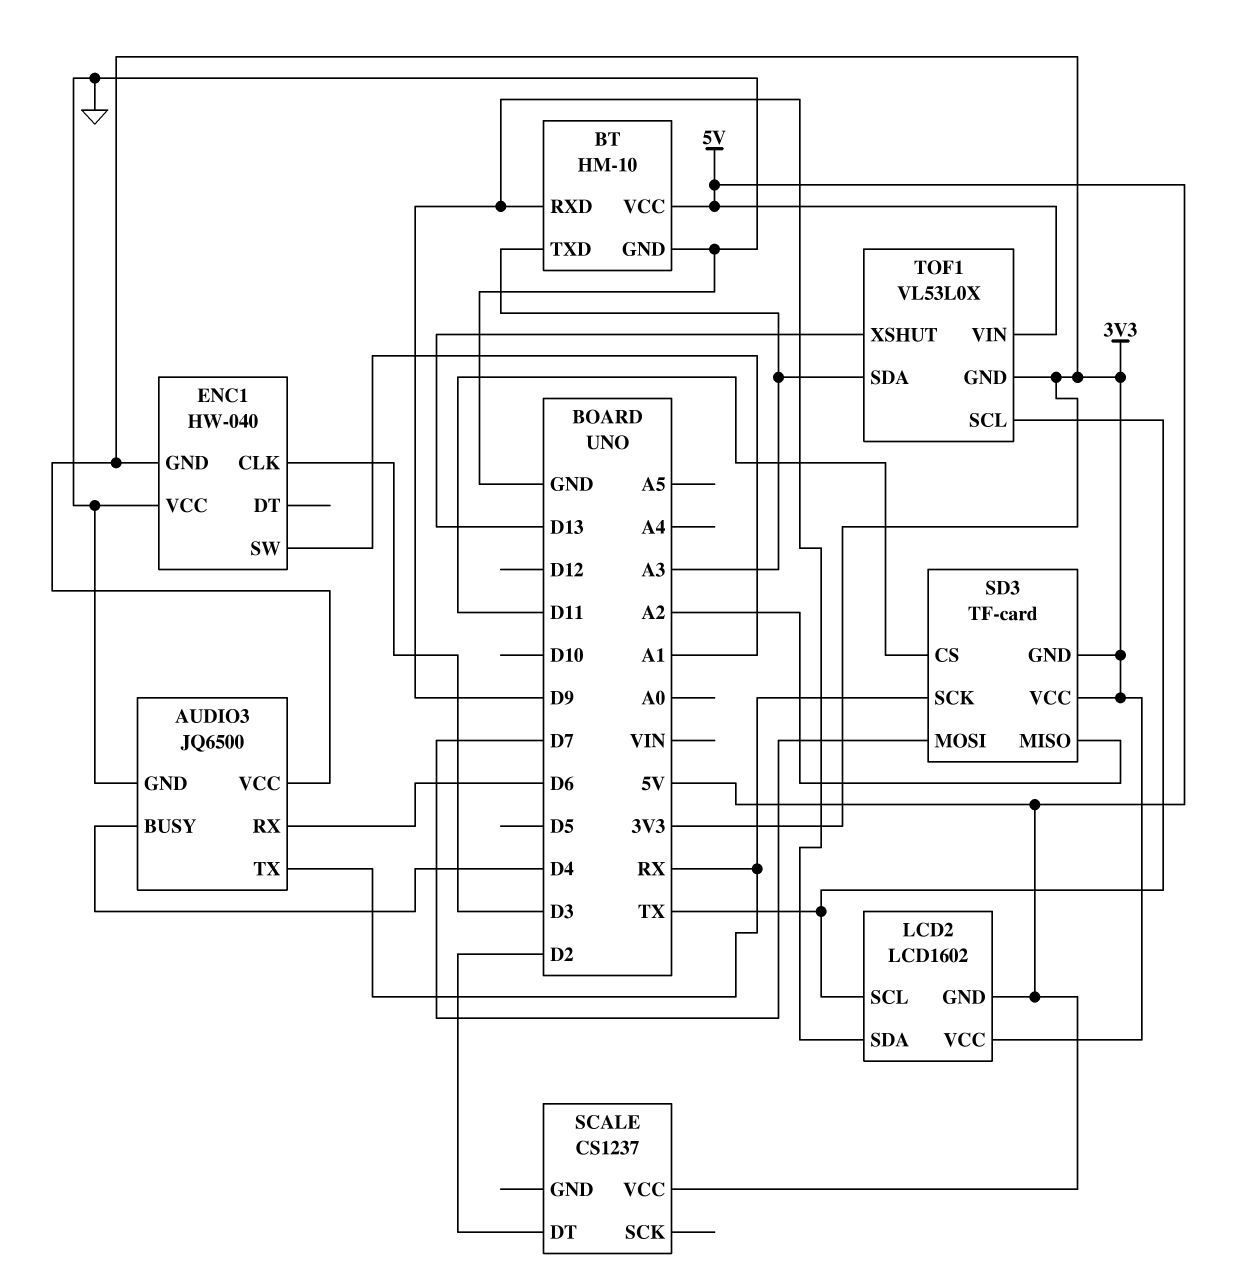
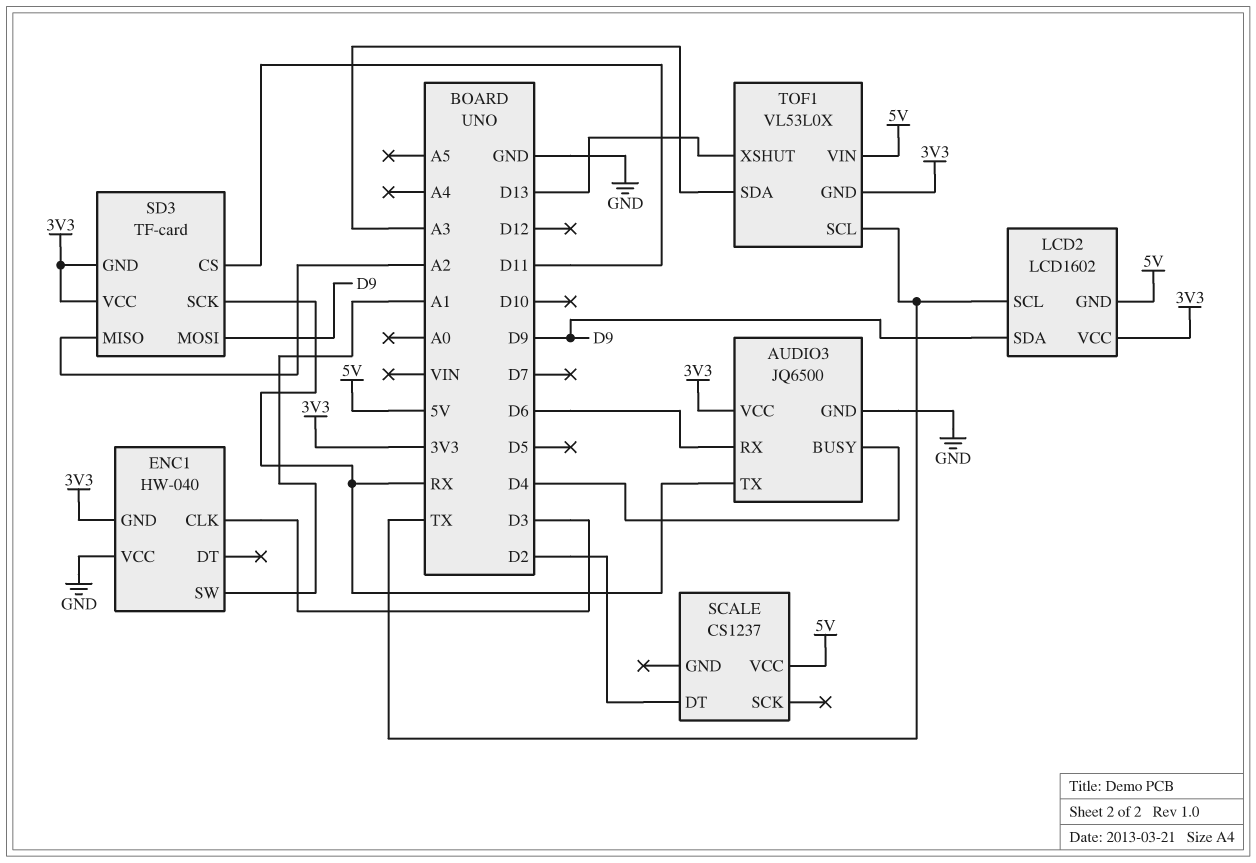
BT: HM-10 -> none
BT pin GND: GND -> none
BT pin RXD: D9 -> none
BT pin TXD: A3 -> none
BT pin VCC: 5V -> none
SD3 pin MOSI: D7 -> D9

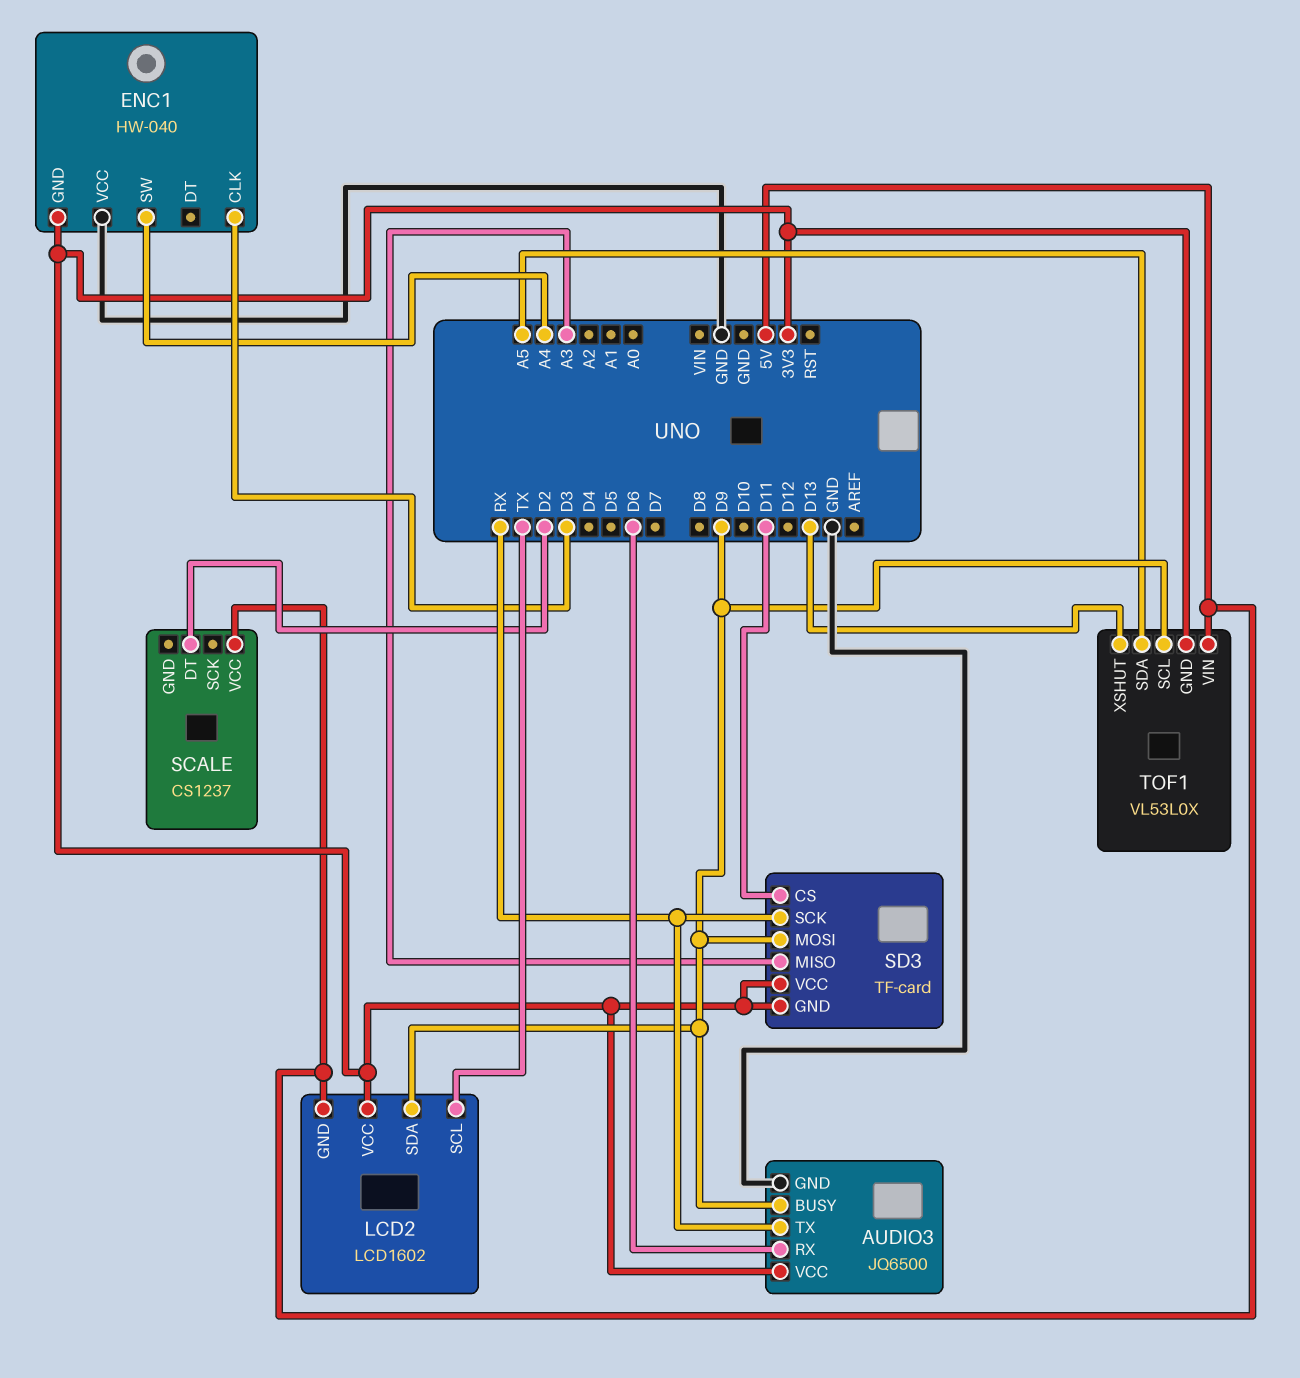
AUDIO3 pin BUSY: D4 -> D9
ENC1 pin SW: A1 -> A4
SD3 pin MISO: A2 -> A3
TOF1 pin SCL: TX -> D9
TOF1 pin SDA: A3 -> A5

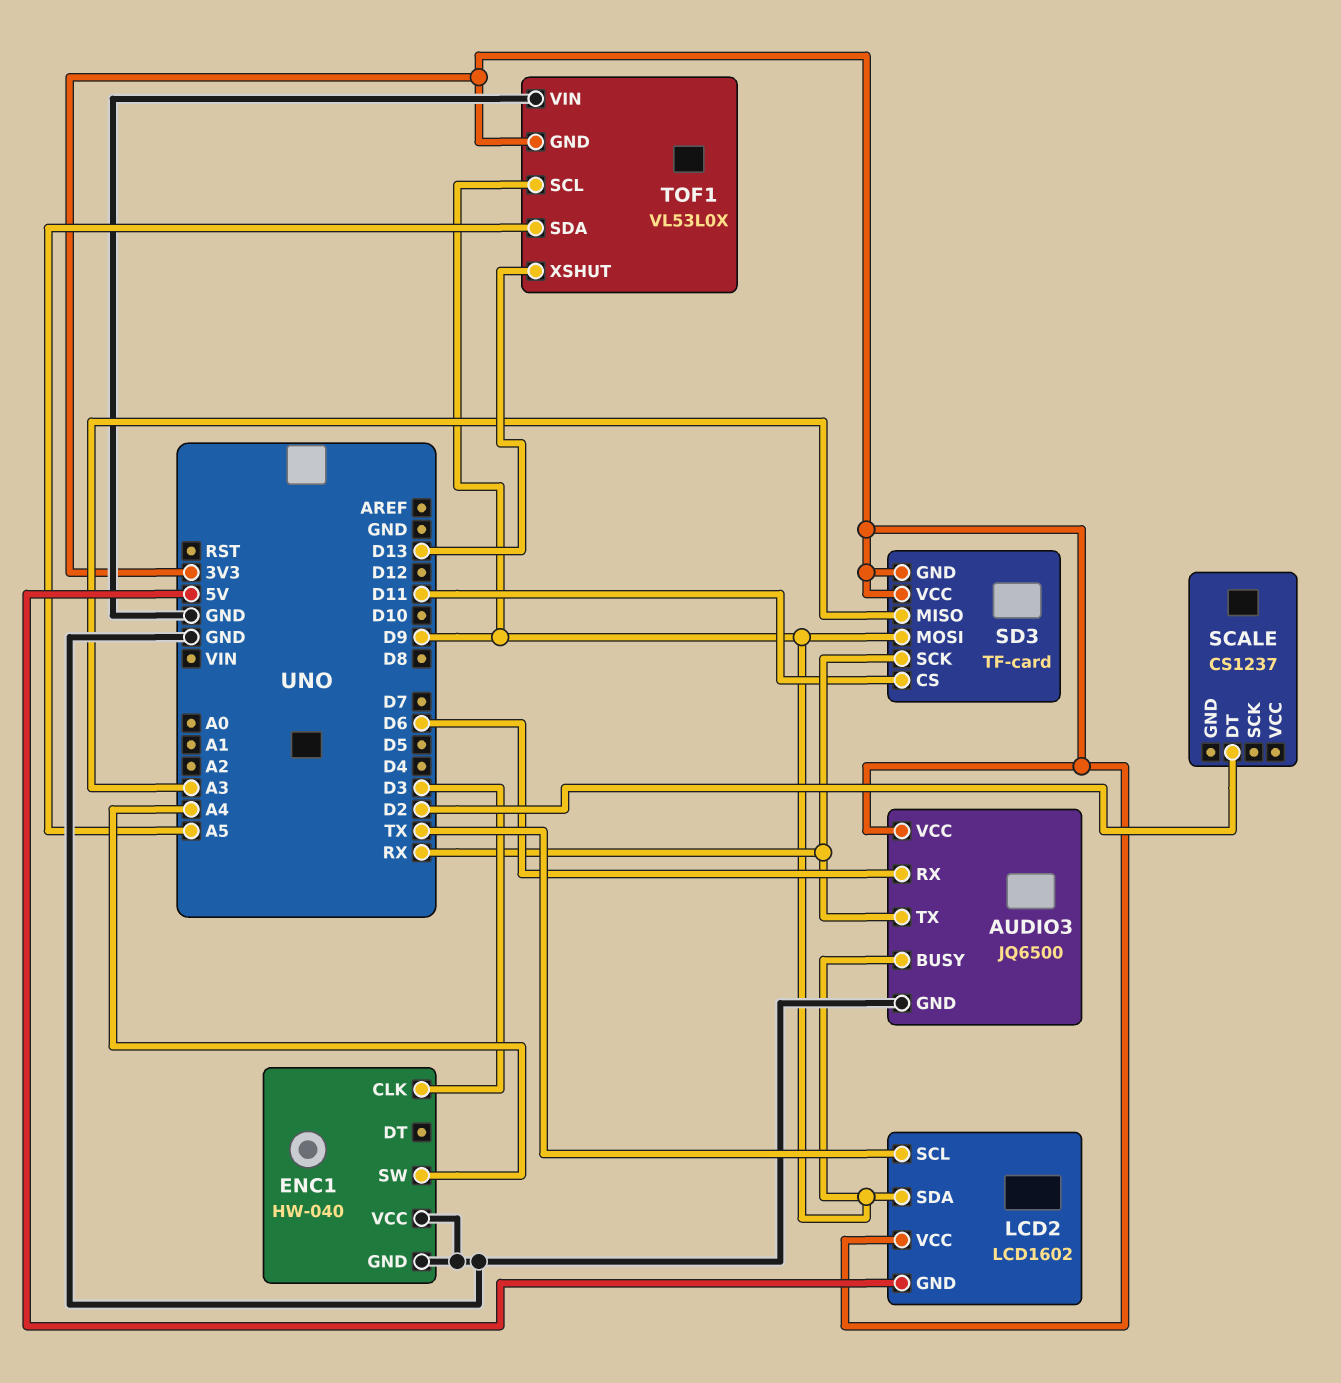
ENC1 pin GND: 3V3 -> GND
SCALE pin VCC: 5V -> none
TOF1 pin VIN: 5V -> GND

